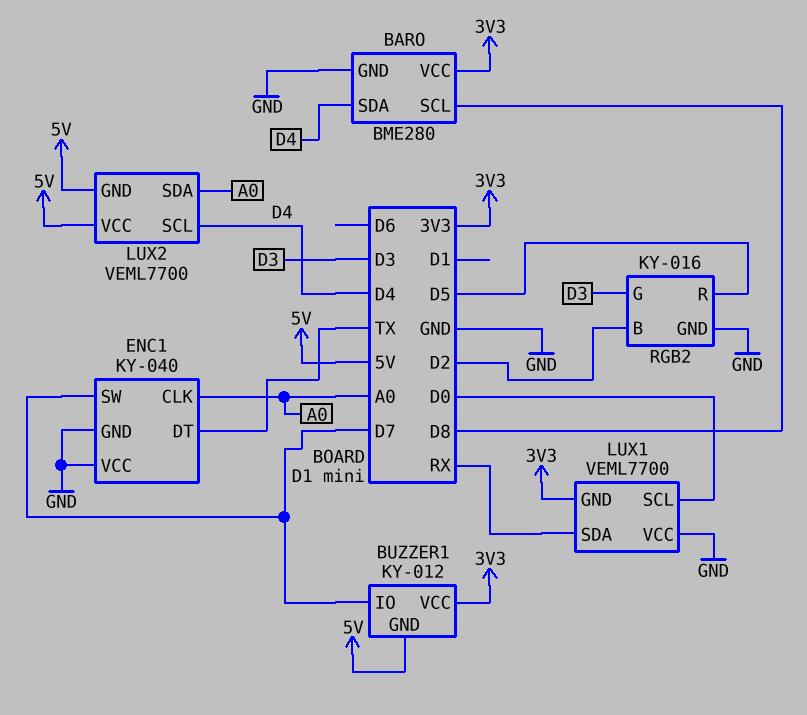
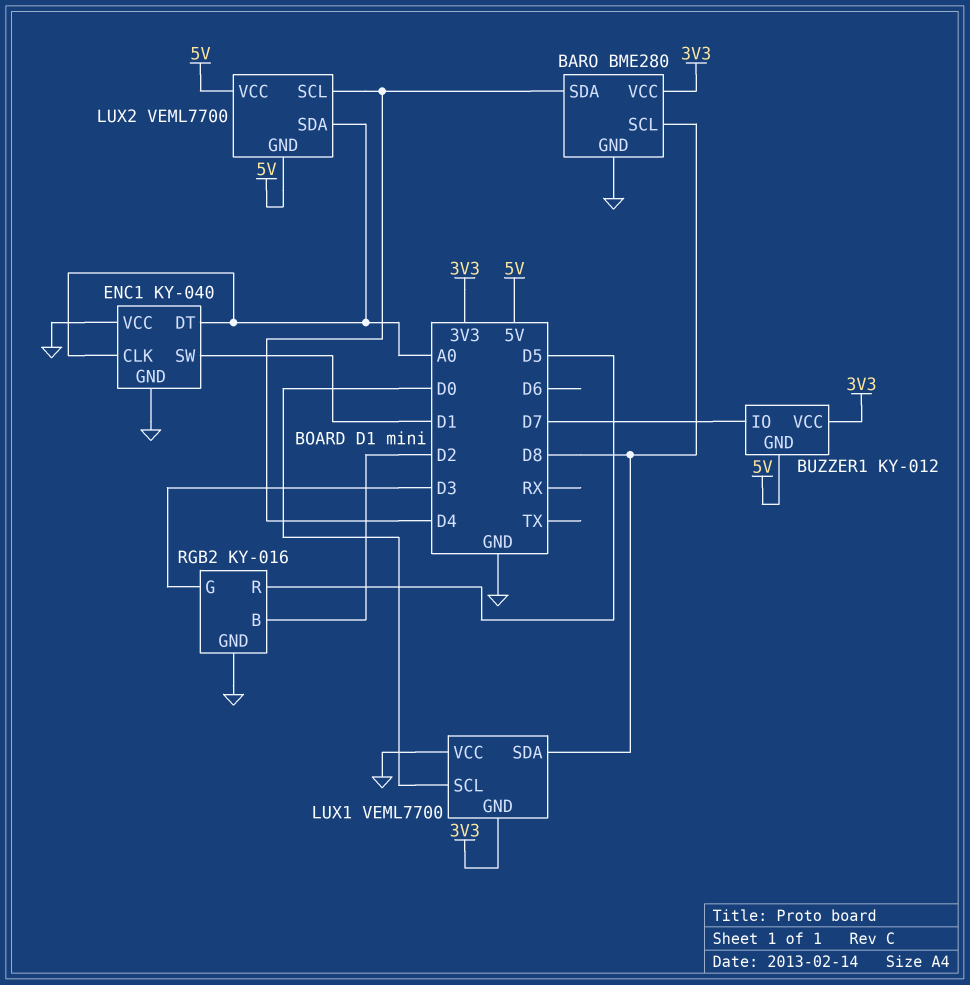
ENC1 pin DT: TX -> A0
ENC1 pin SW: D7 -> D1
LUX1 pin SDA: RX -> D8

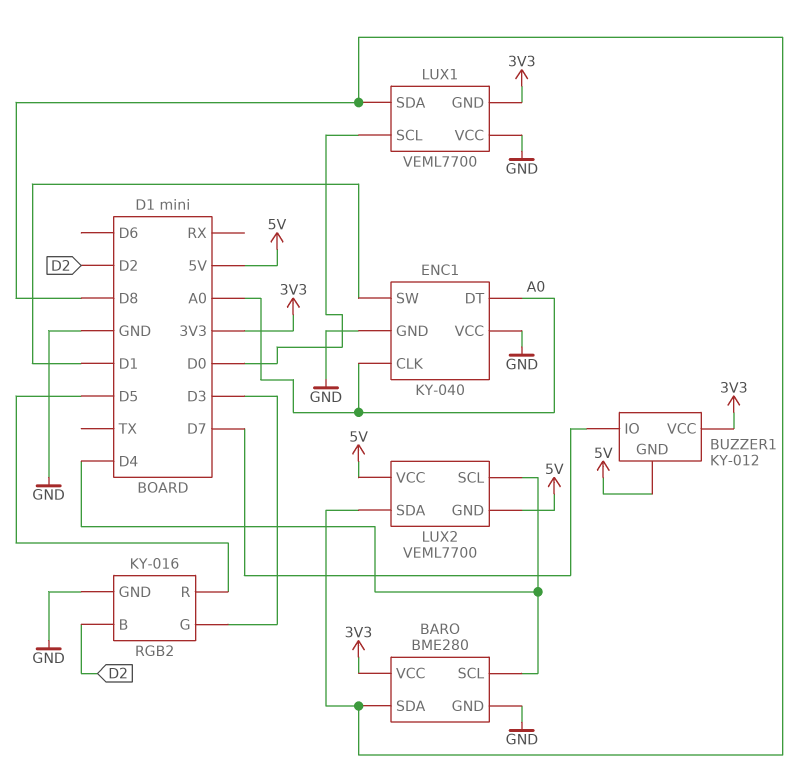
BARO pin SCL: D8 -> D4
BARO pin SDA: D4 -> D8
LUX2 pin SDA: A0 -> D8

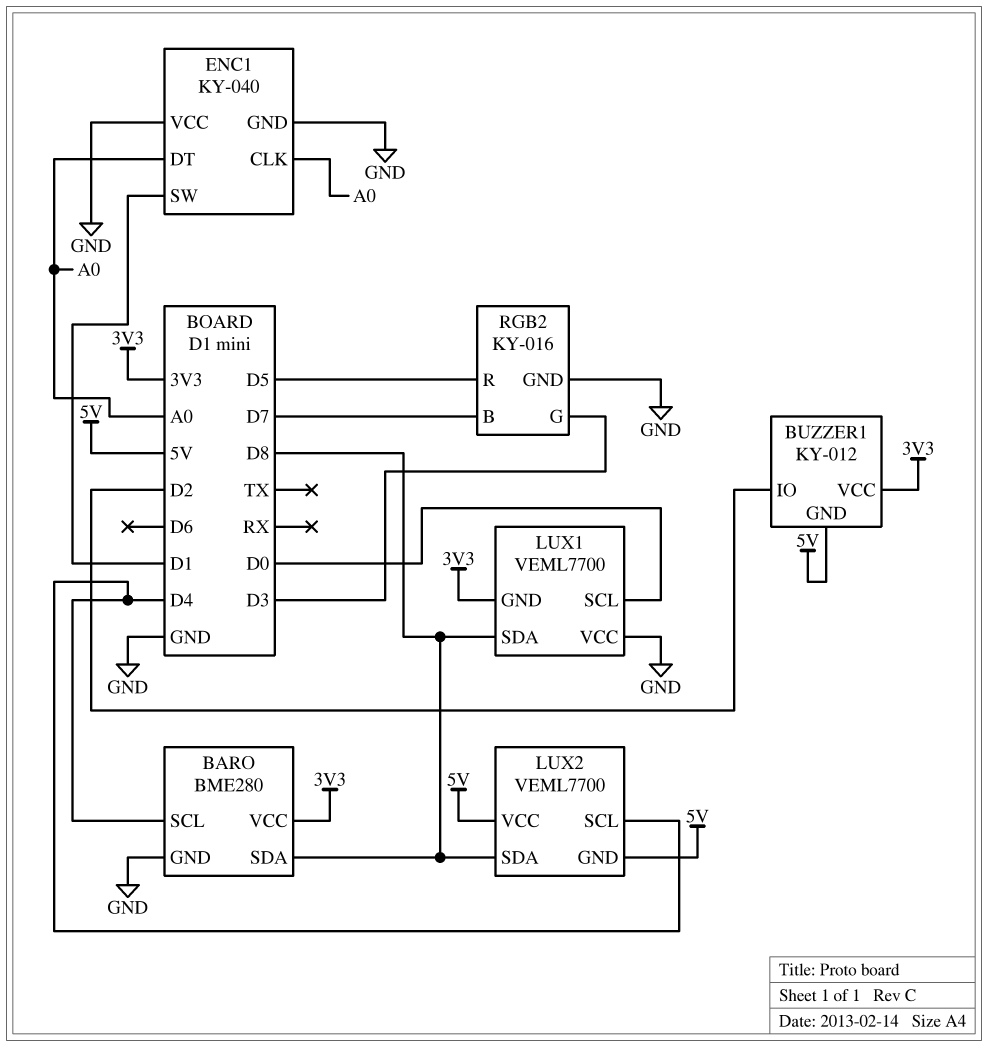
BUZZER1 pin IO: D7 -> D2
RGB2 pin B: D2 -> D7

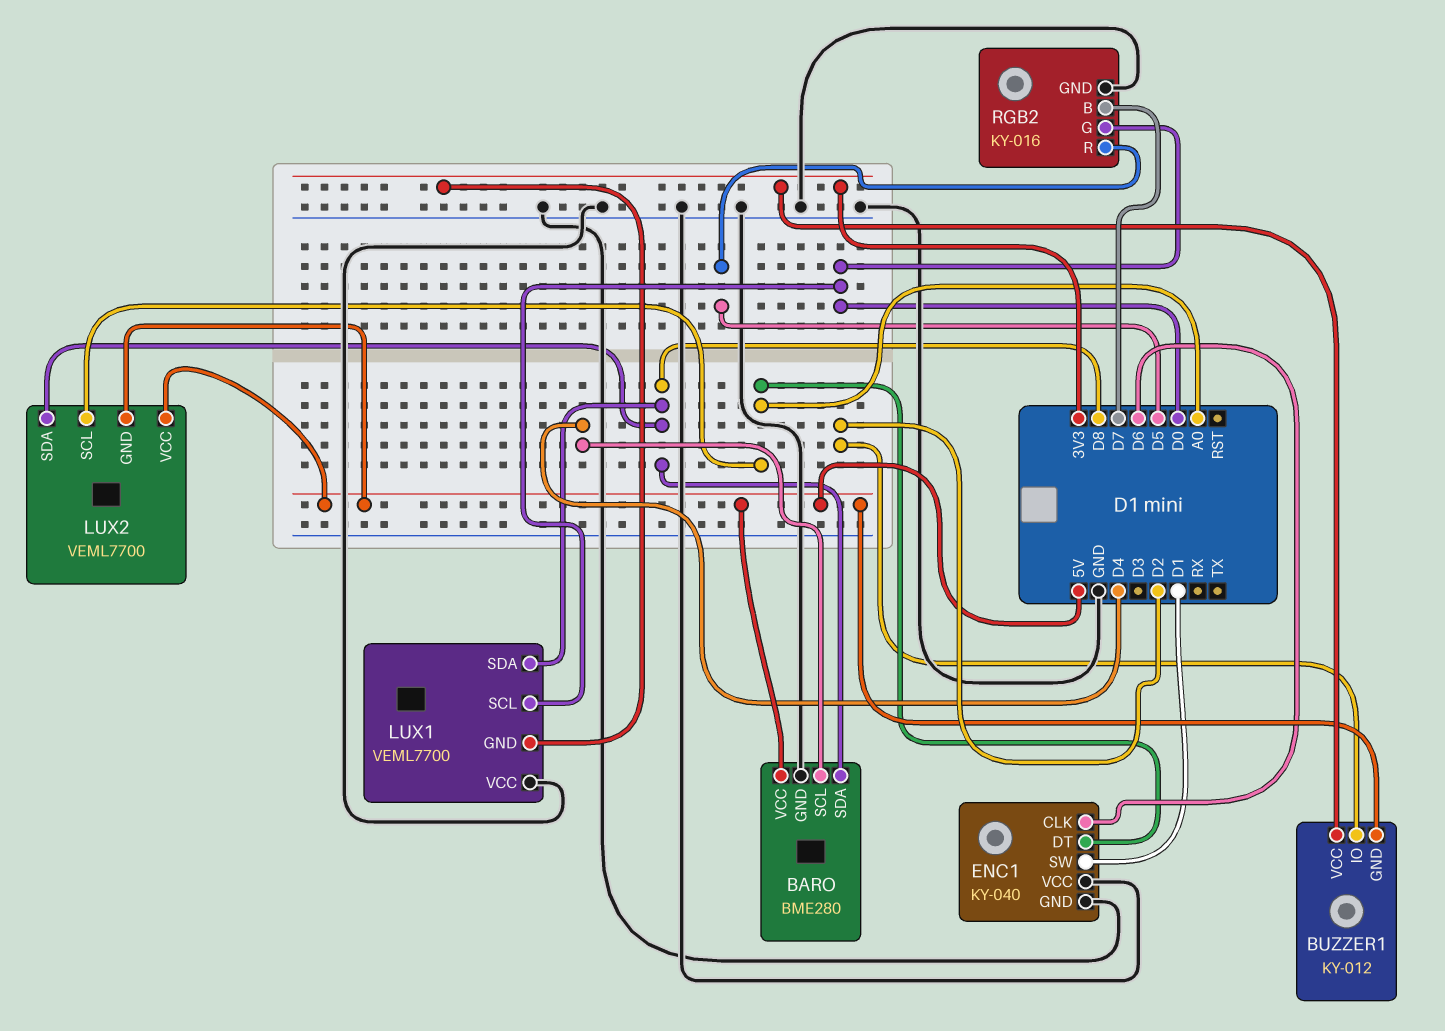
BARO pin VCC: 3V3 -> 5V
ENC1 pin CLK: A0 -> D6
LUX2 pin SCL: D4 -> A0
RGB2 pin G: D3 -> D0

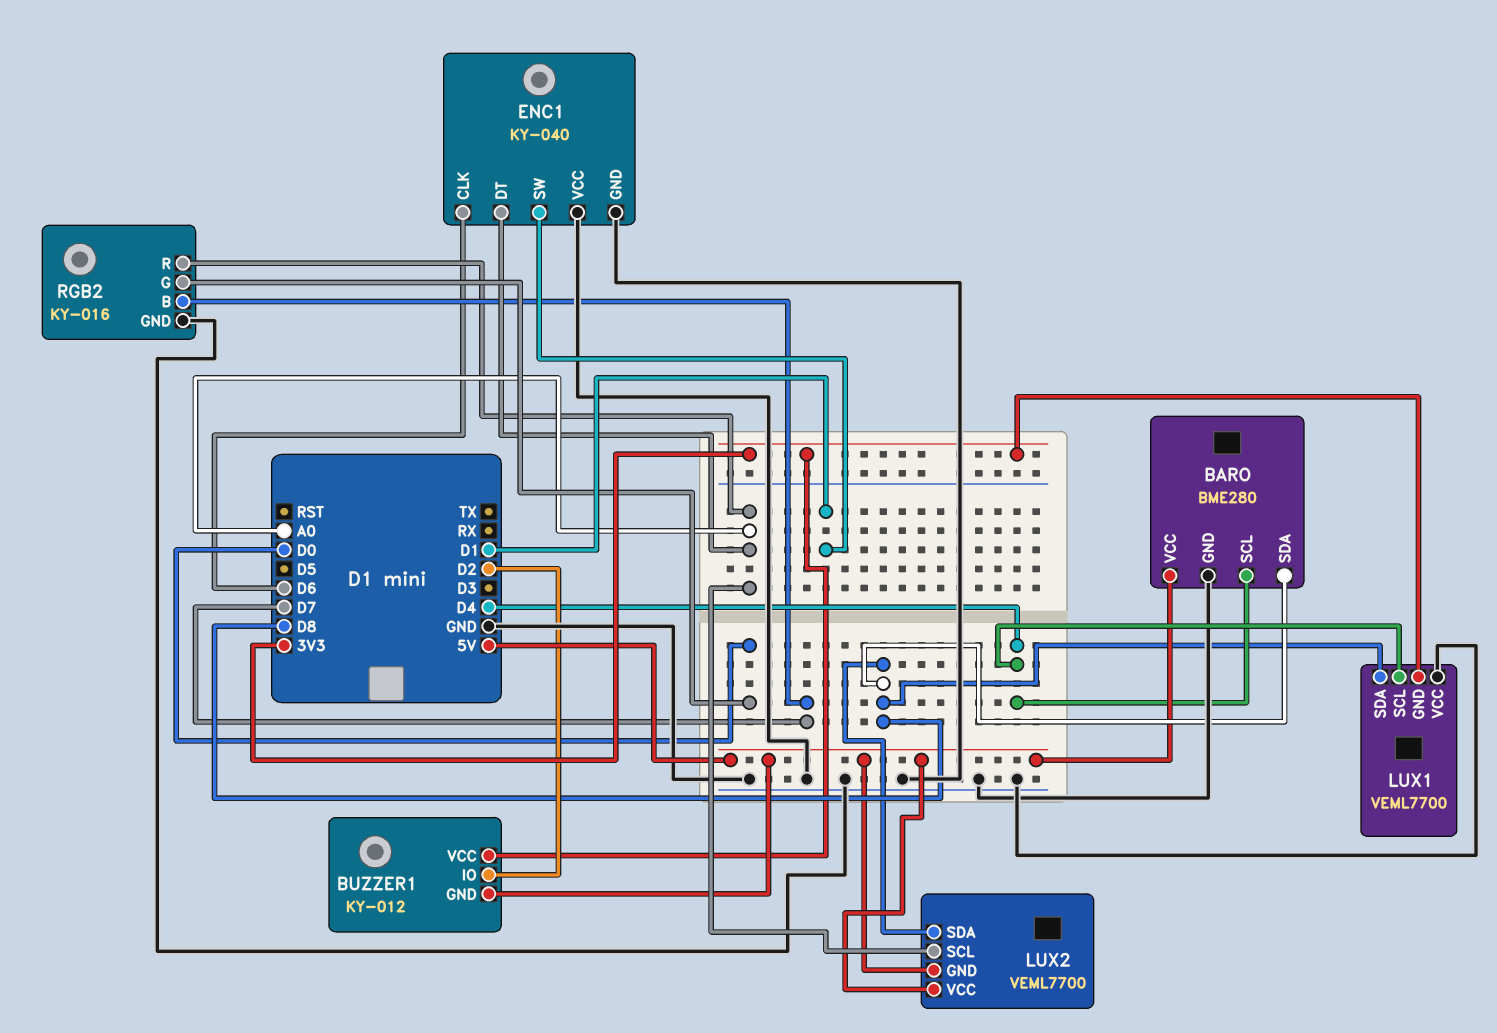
LUX1 pin SCL: D0 -> D4
RGB2 pin R: D5 -> A0

